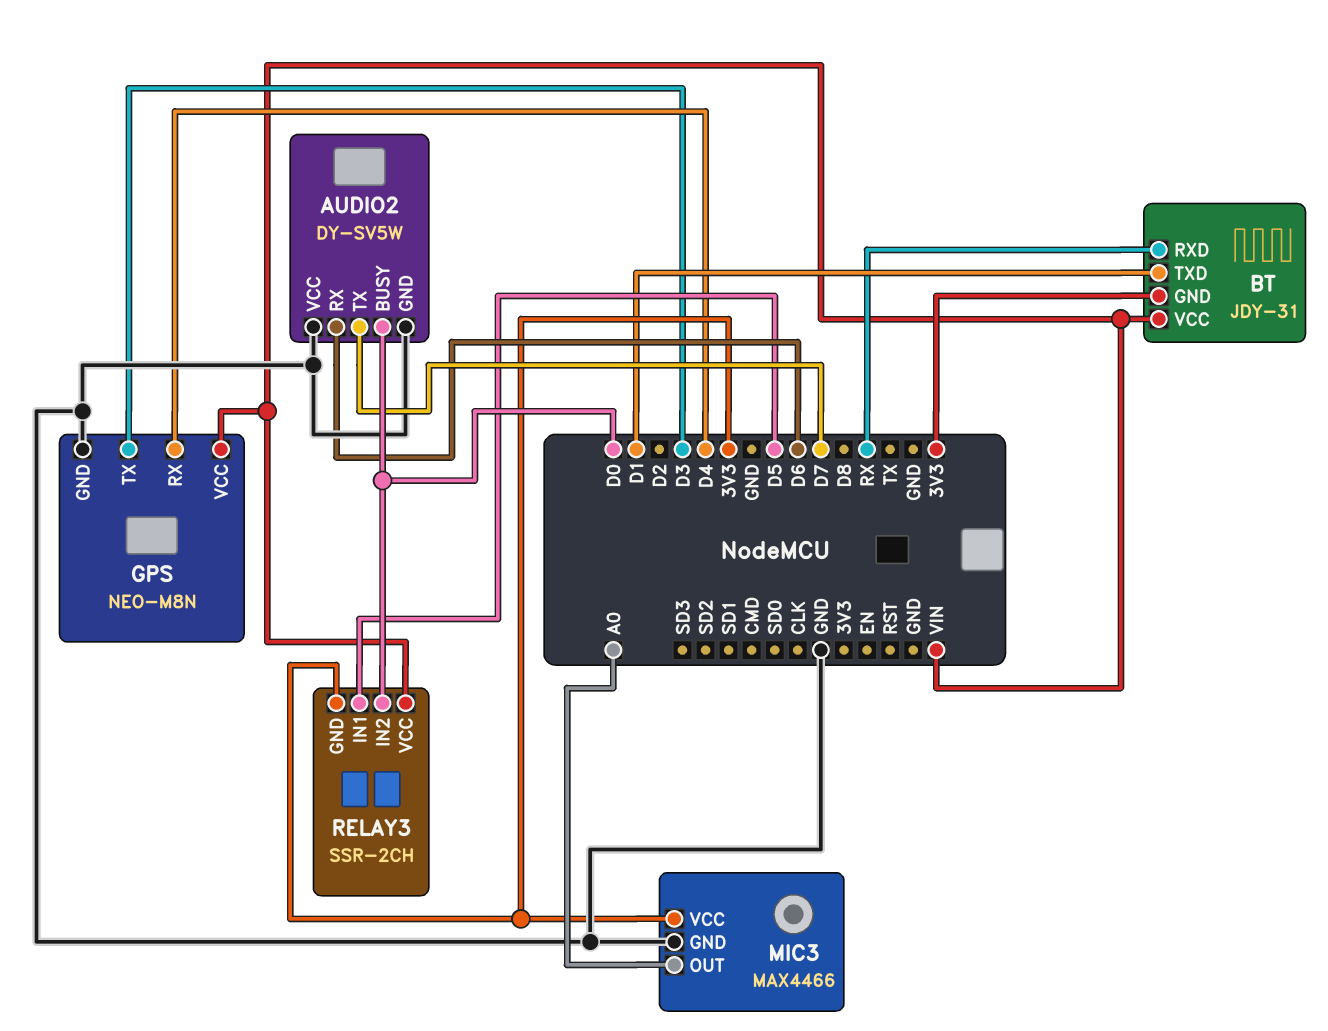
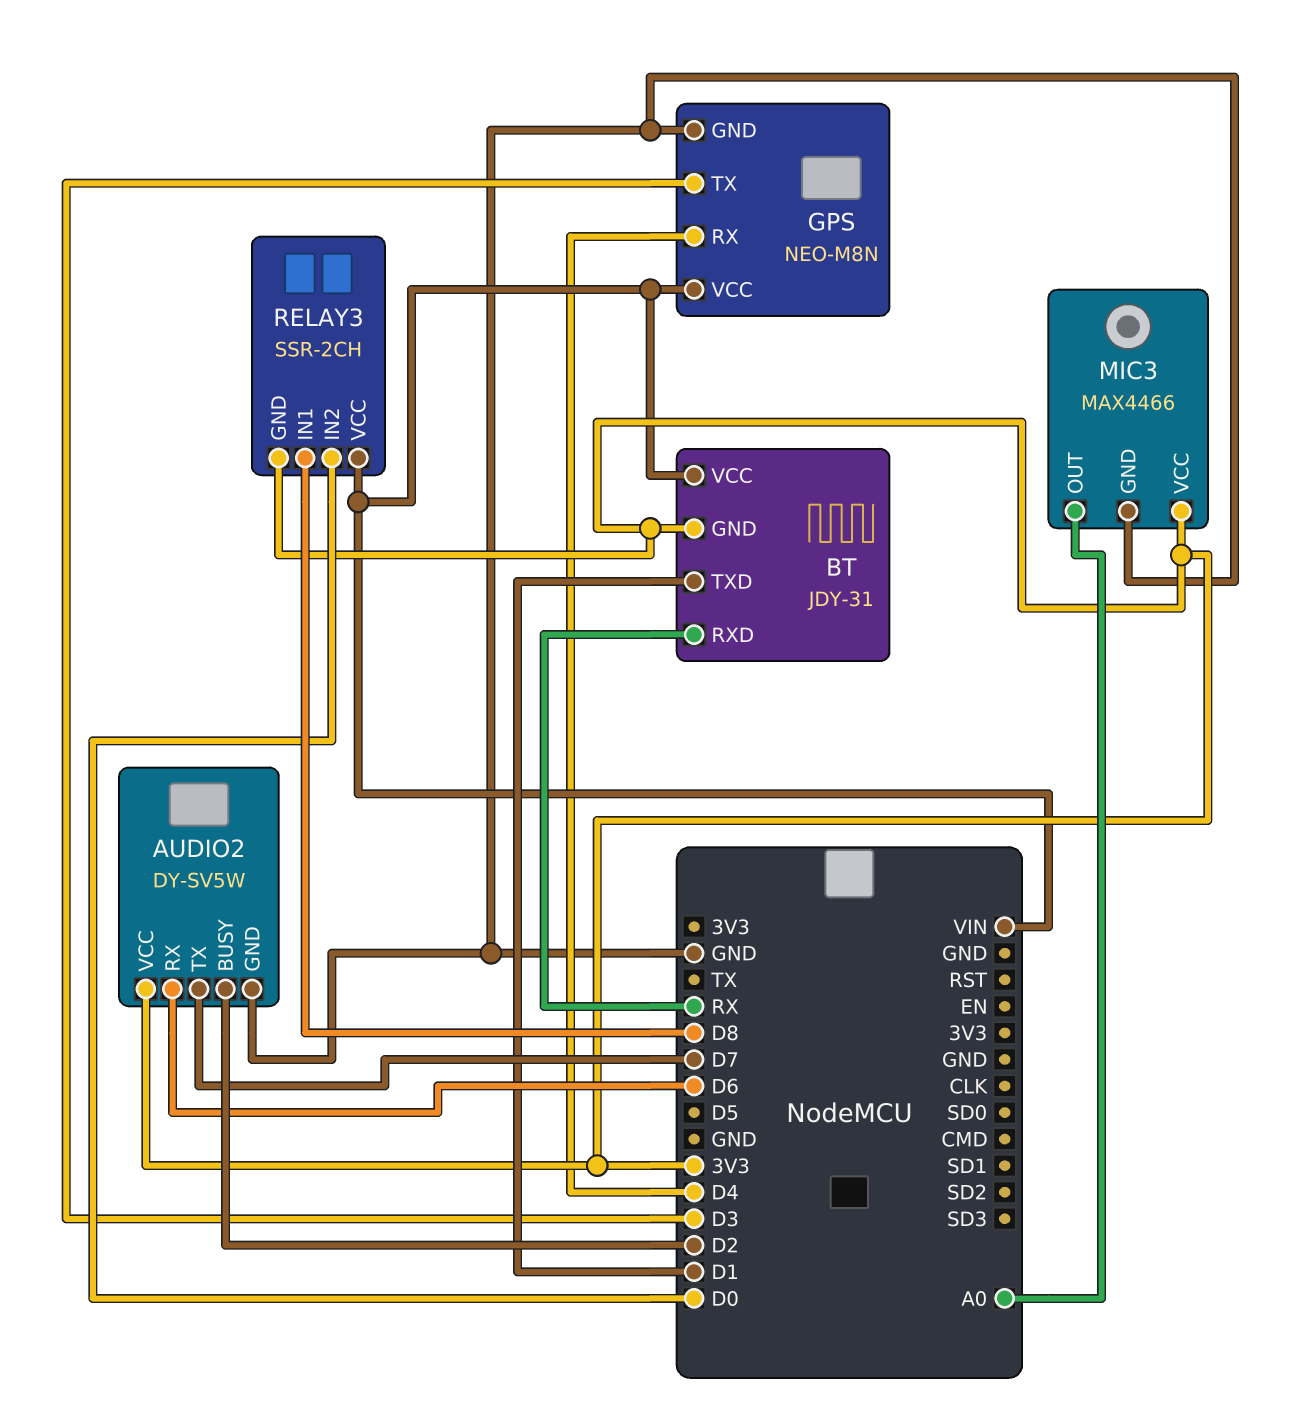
AUDIO2 pin BUSY: D0 -> D2
AUDIO2 pin VCC: GND -> 3V3
RELAY3 pin IN1: D5 -> D8

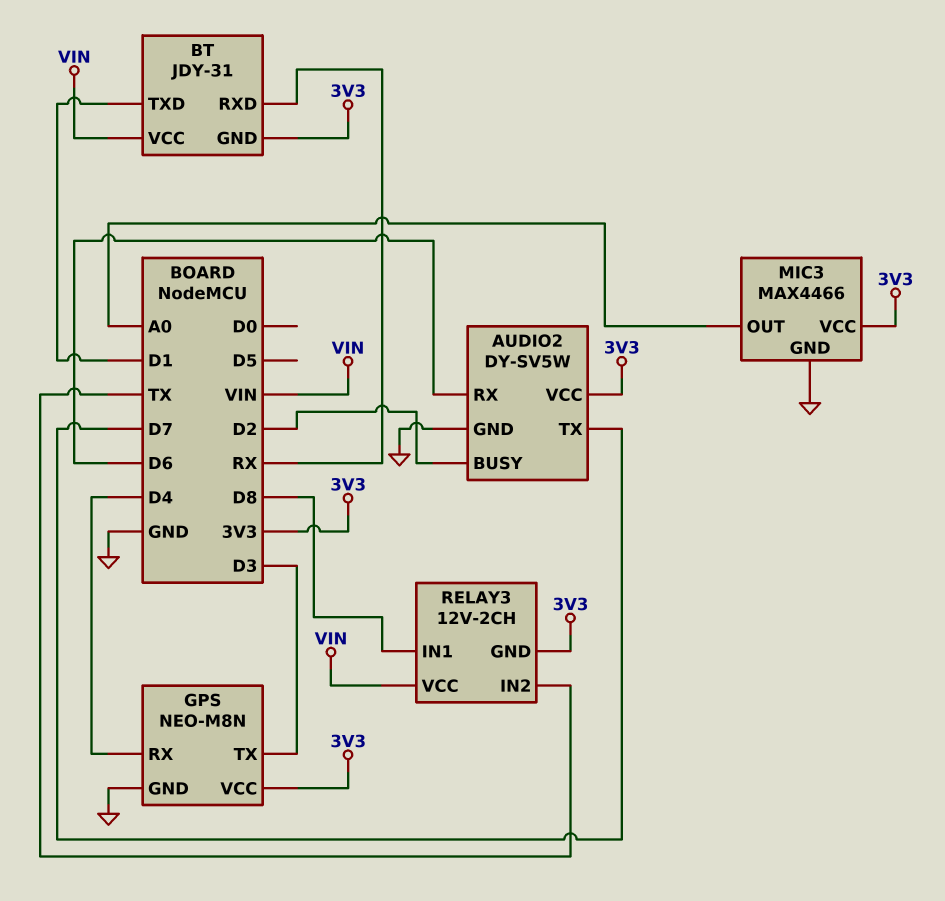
GPS pin VCC: VIN -> 3V3
RELAY3: SSR-2CH -> 12V-2CH
RELAY3 pin IN2: D0 -> TX

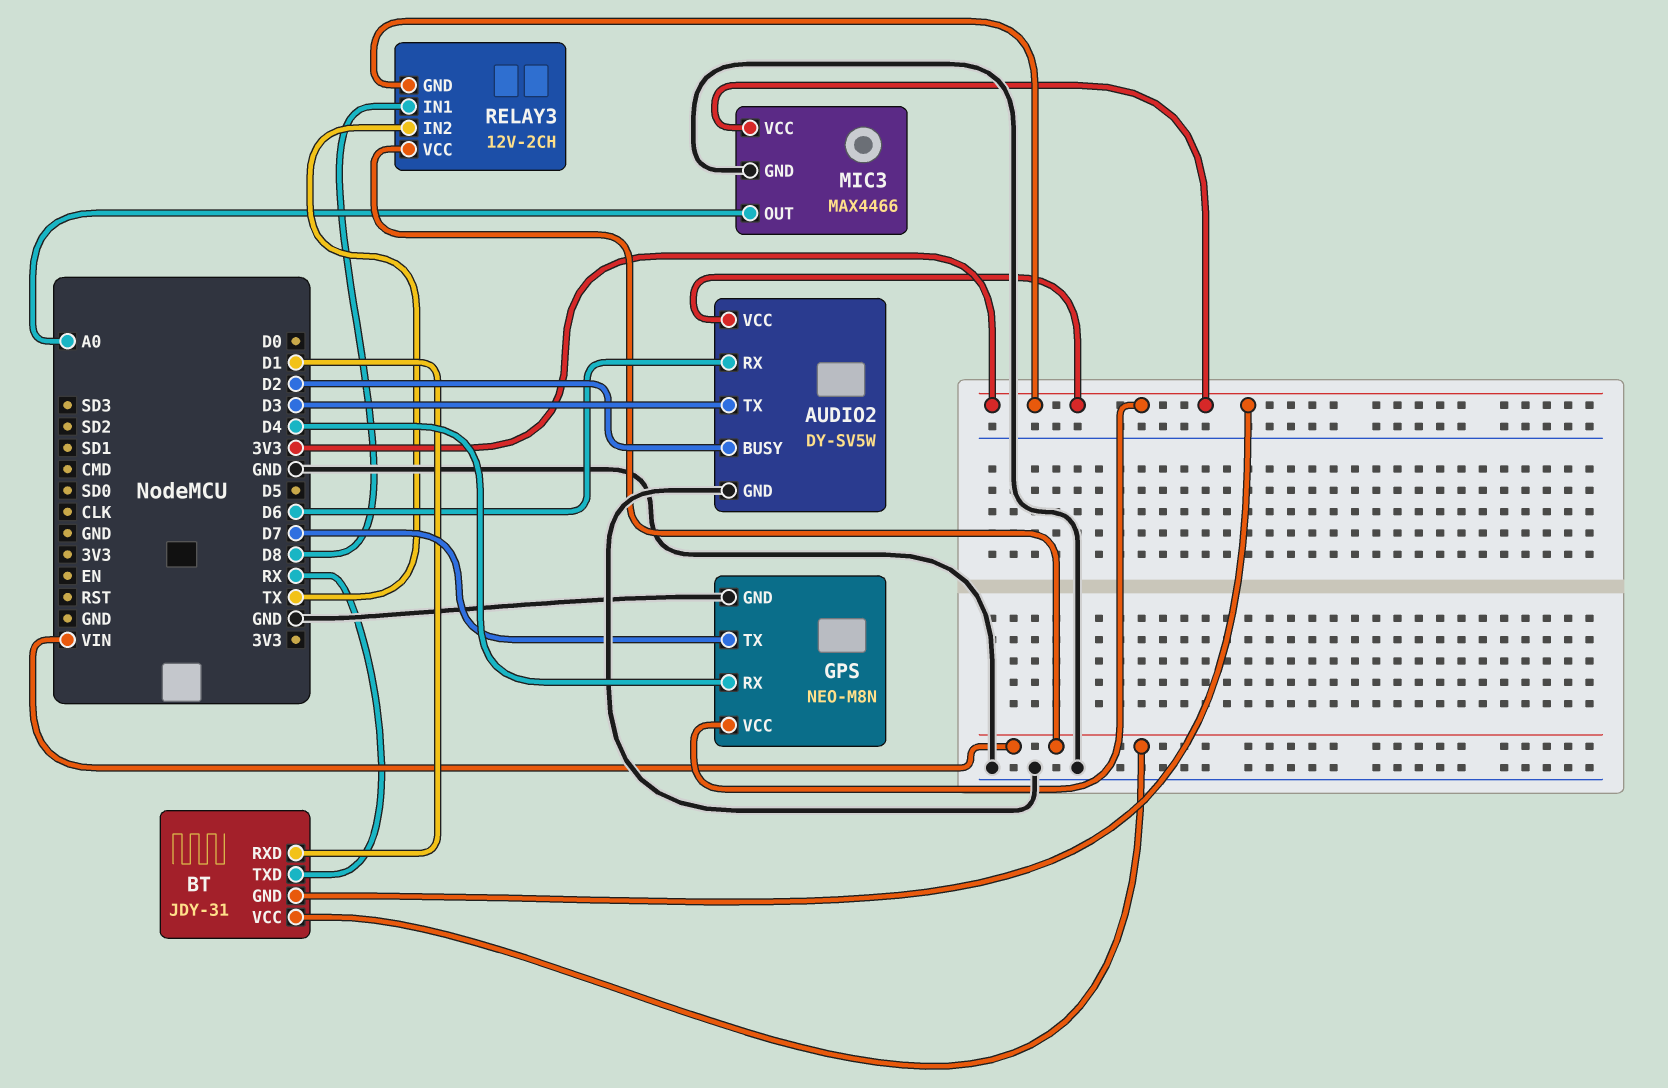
AUDIO2 pin TX: D7 -> D3
BT pin RXD: RX -> D1
BT pin TXD: D1 -> RX
GPS pin TX: D3 -> D7

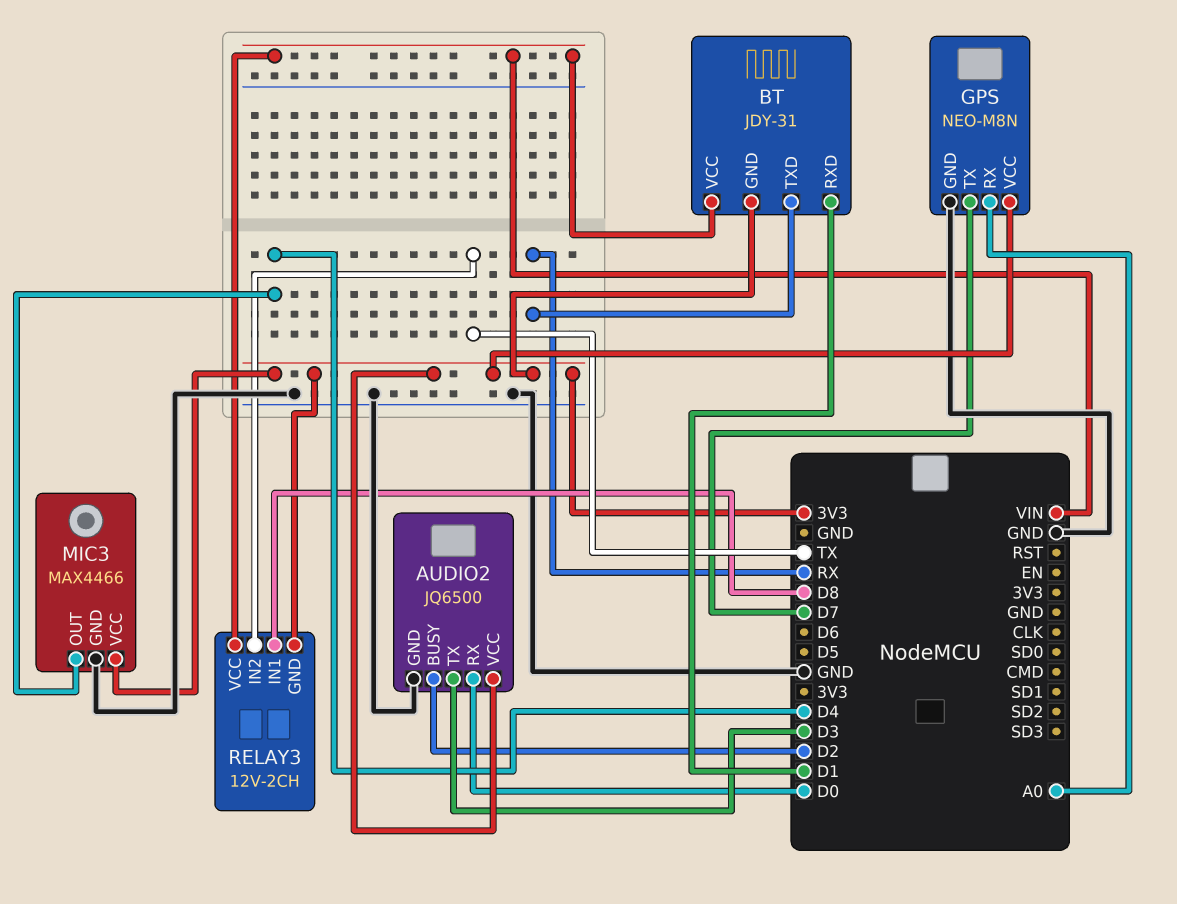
AUDIO2: DY-SV5W -> JQ6500
AUDIO2 pin RX: D6 -> D0
GPS pin RX: D4 -> A0
MIC3 pin OUT: A0 -> D4

